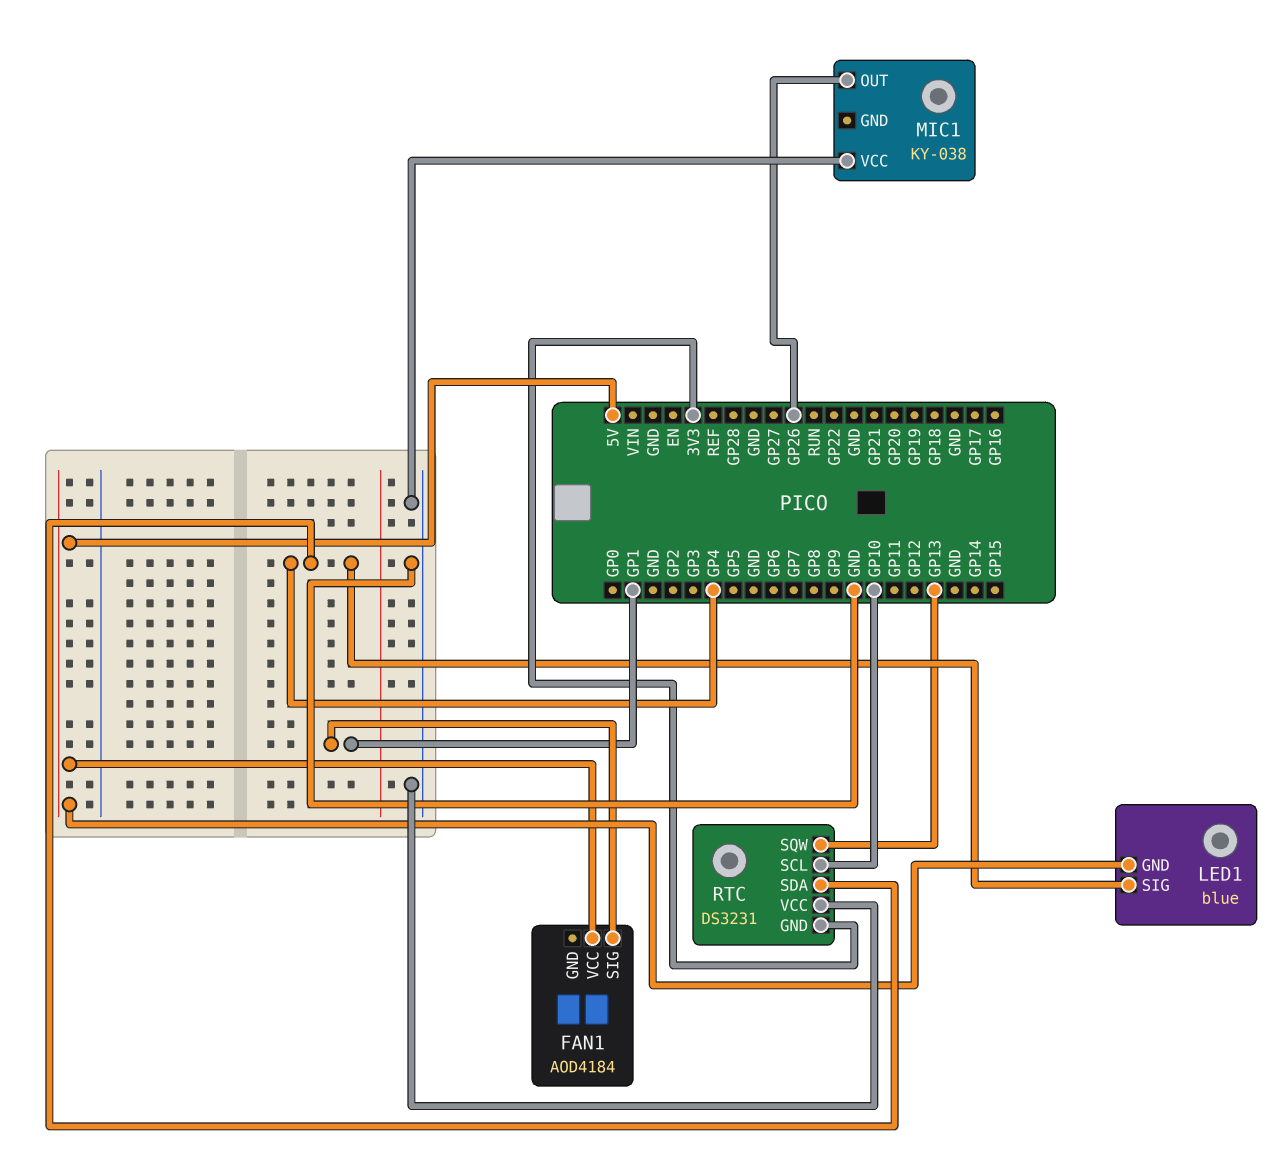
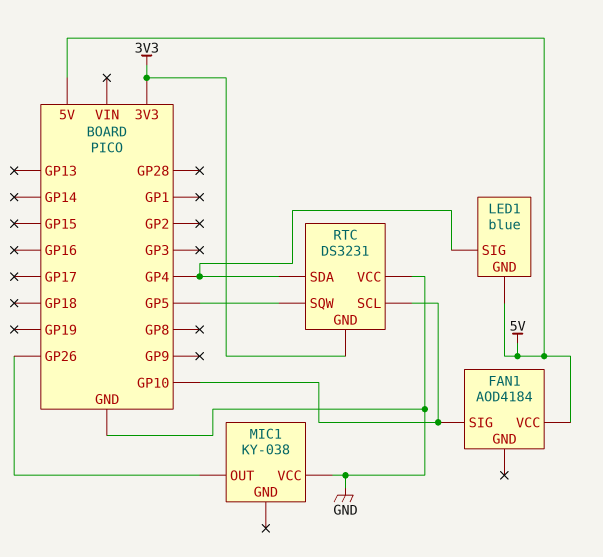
FAN1 pin SIG: GP1 -> GP10
RTC pin SQW: GP13 -> GP5

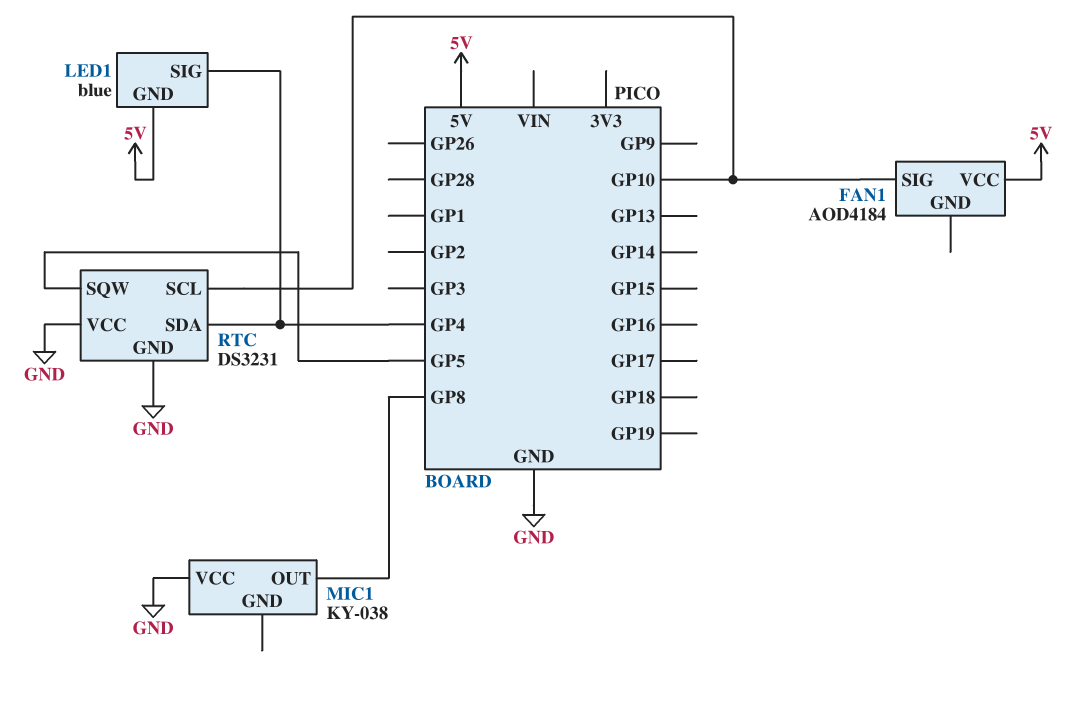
MIC1 pin OUT: GP26 -> GP8
RTC pin GND: 3V3 -> GND

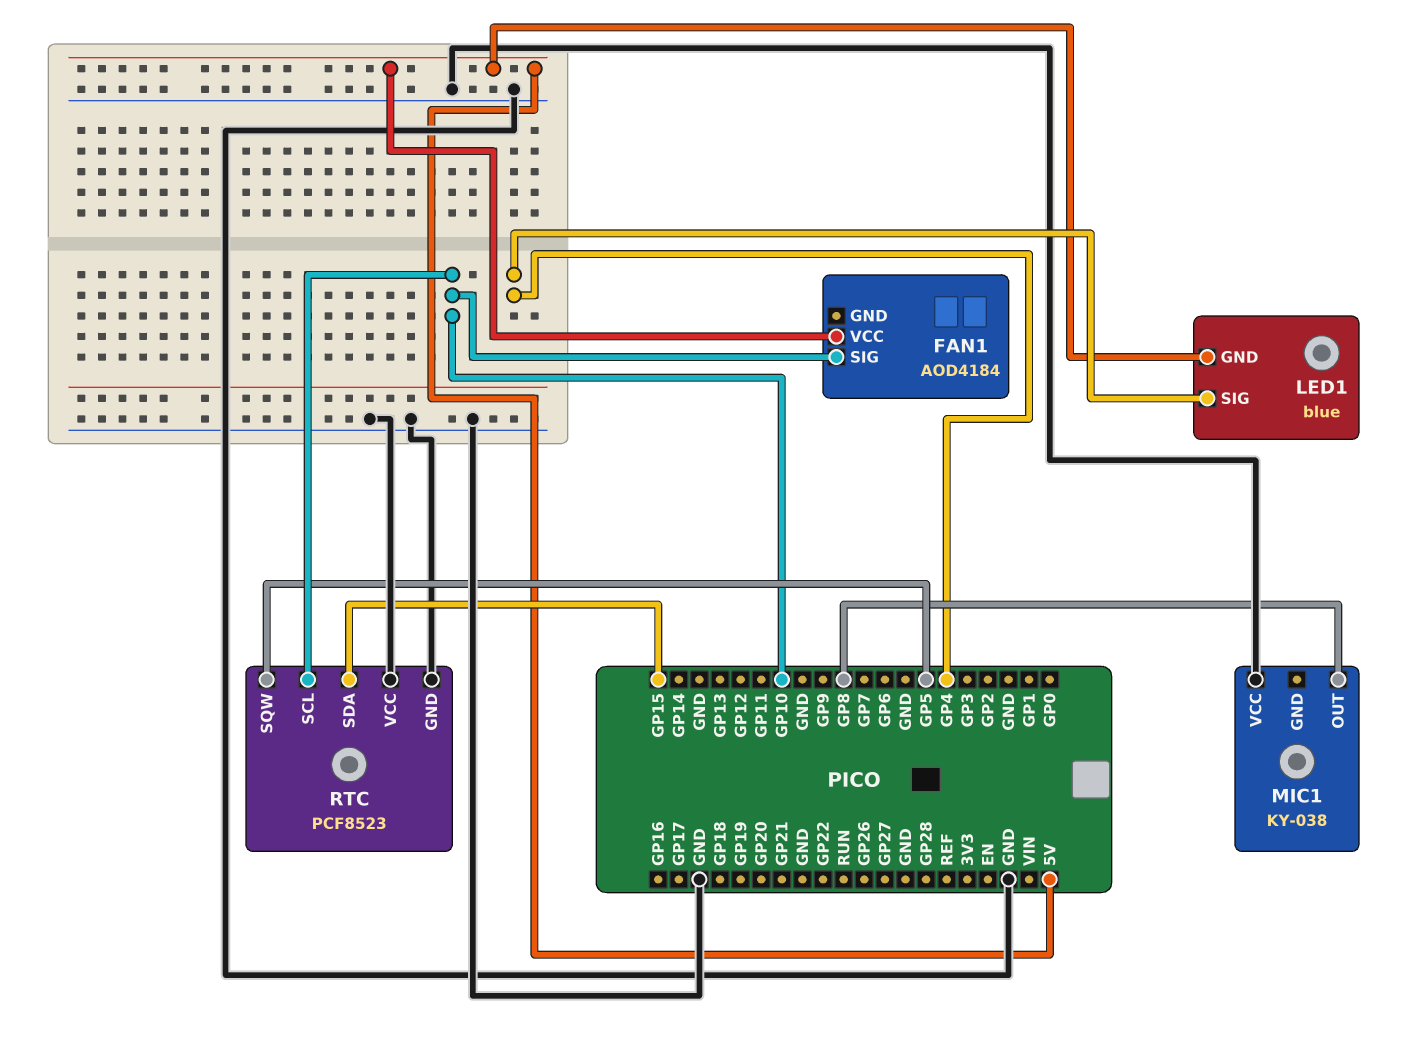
RTC: DS3231 -> PCF8523
RTC pin SDA: GP4 -> GP15

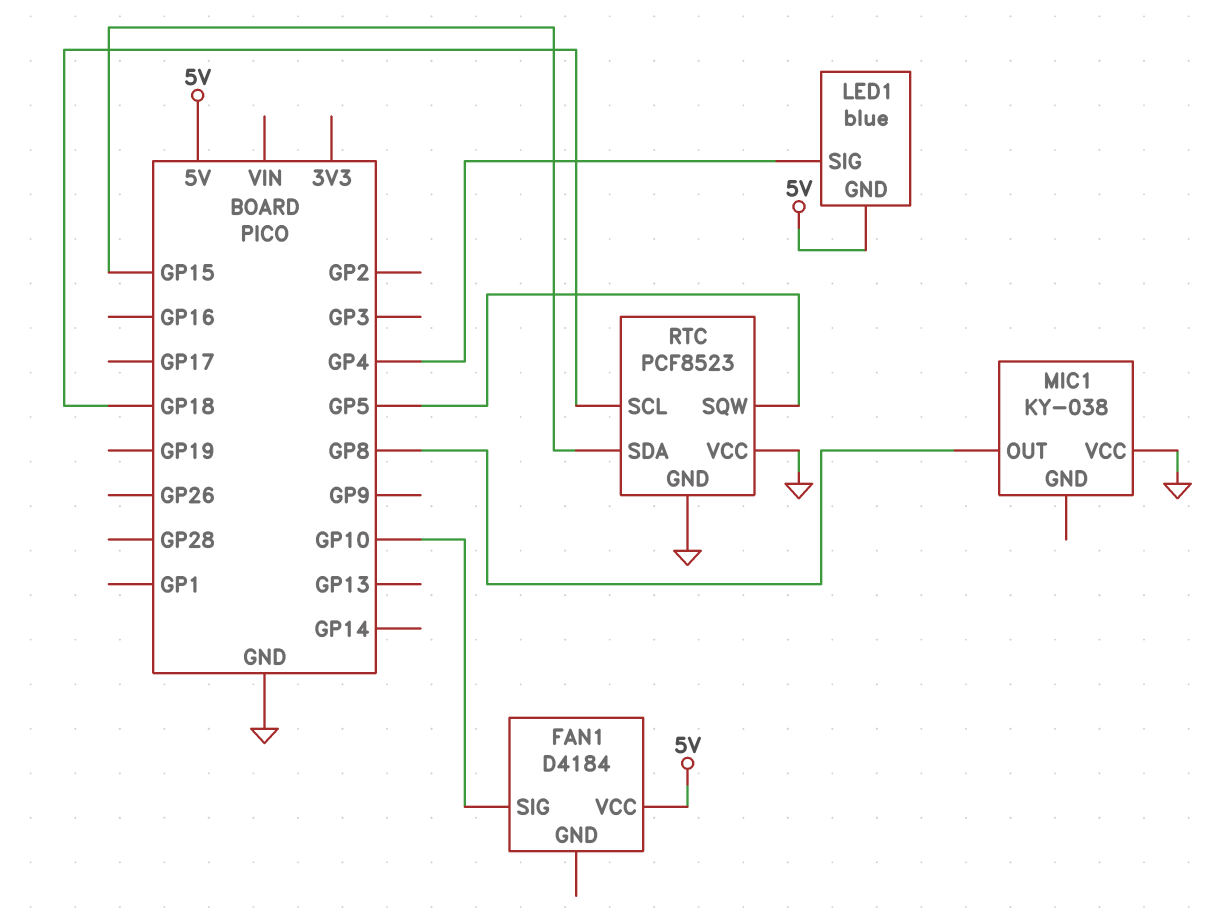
FAN1: AOD4184 -> D4184
RTC pin SCL: GP10 -> GP18

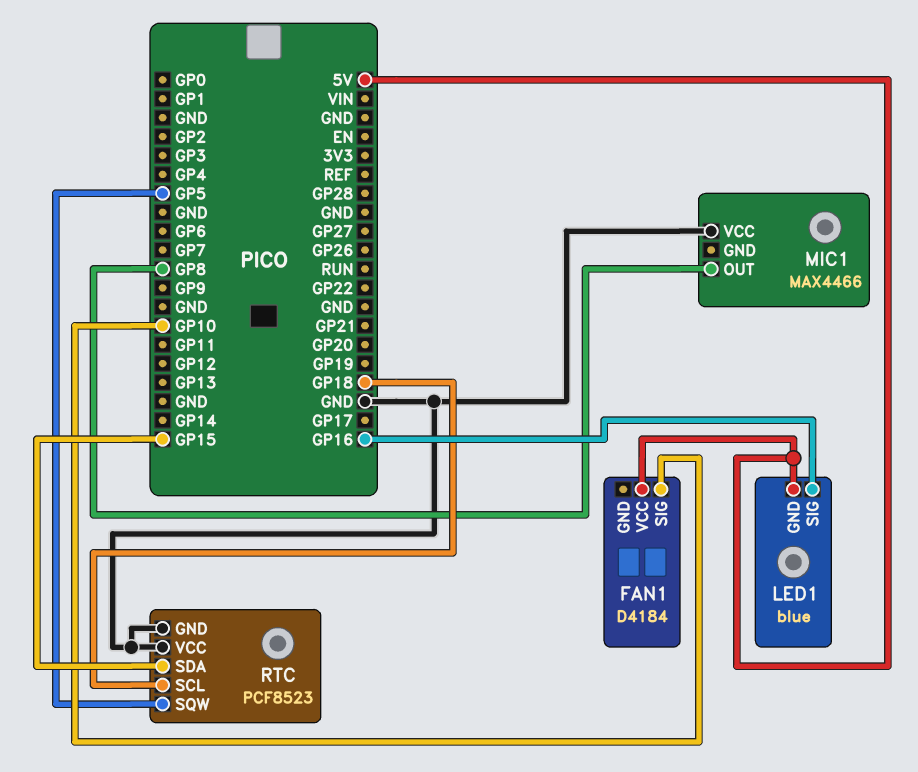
LED1 pin SIG: GP4 -> GP16
MIC1: KY-038 -> MAX4466

